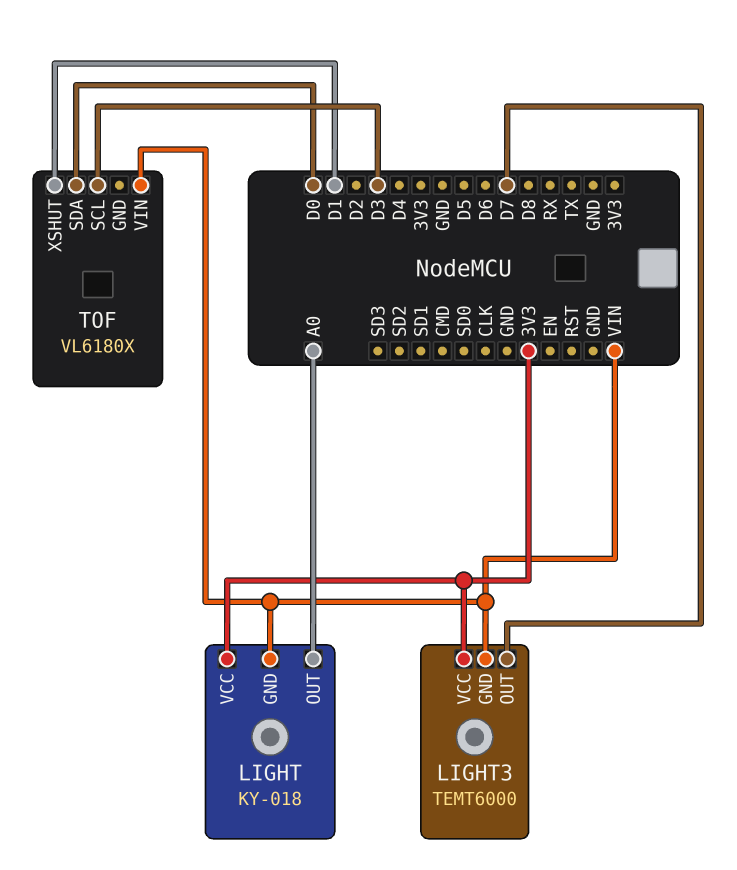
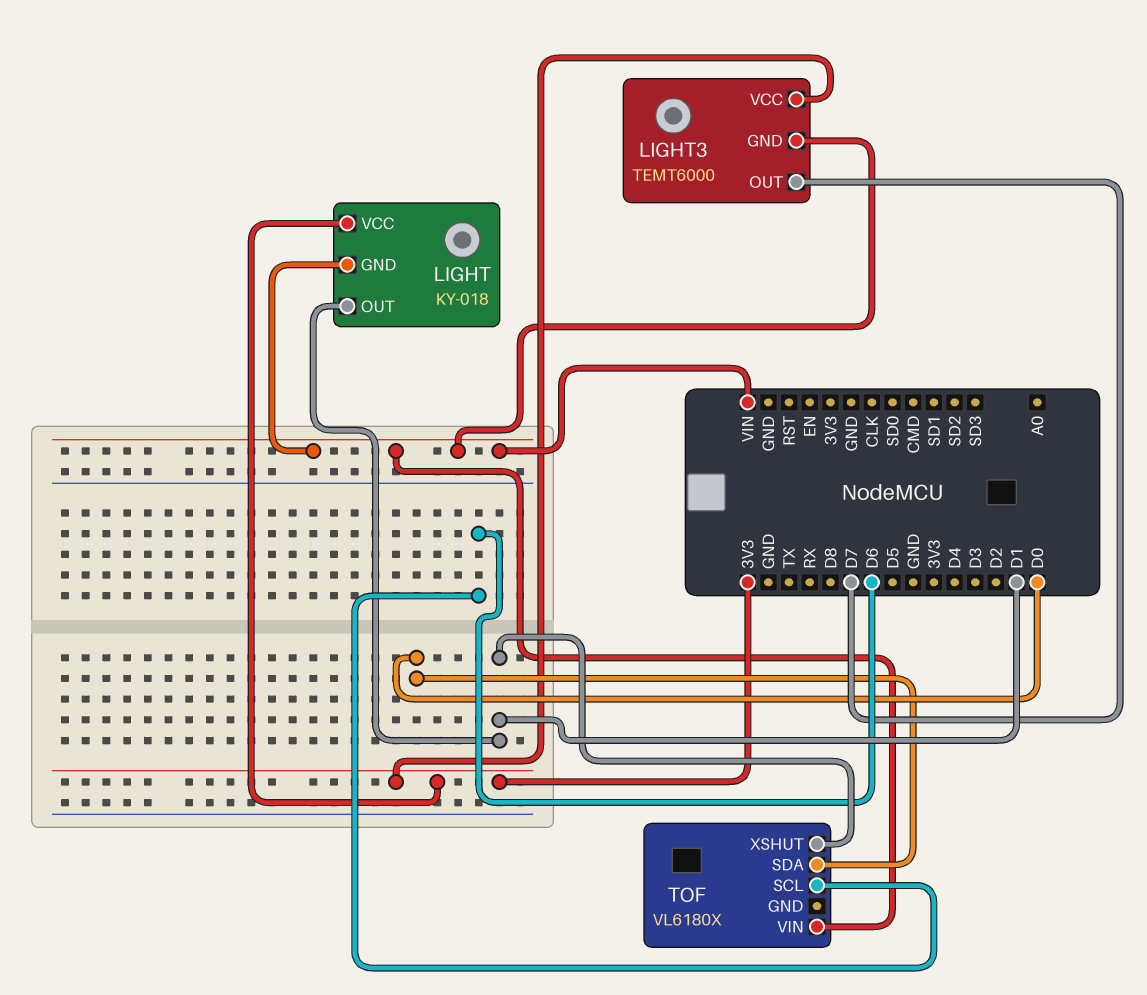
LIGHT pin OUT: A0 -> D1
TOF pin SCL: D3 -> D6

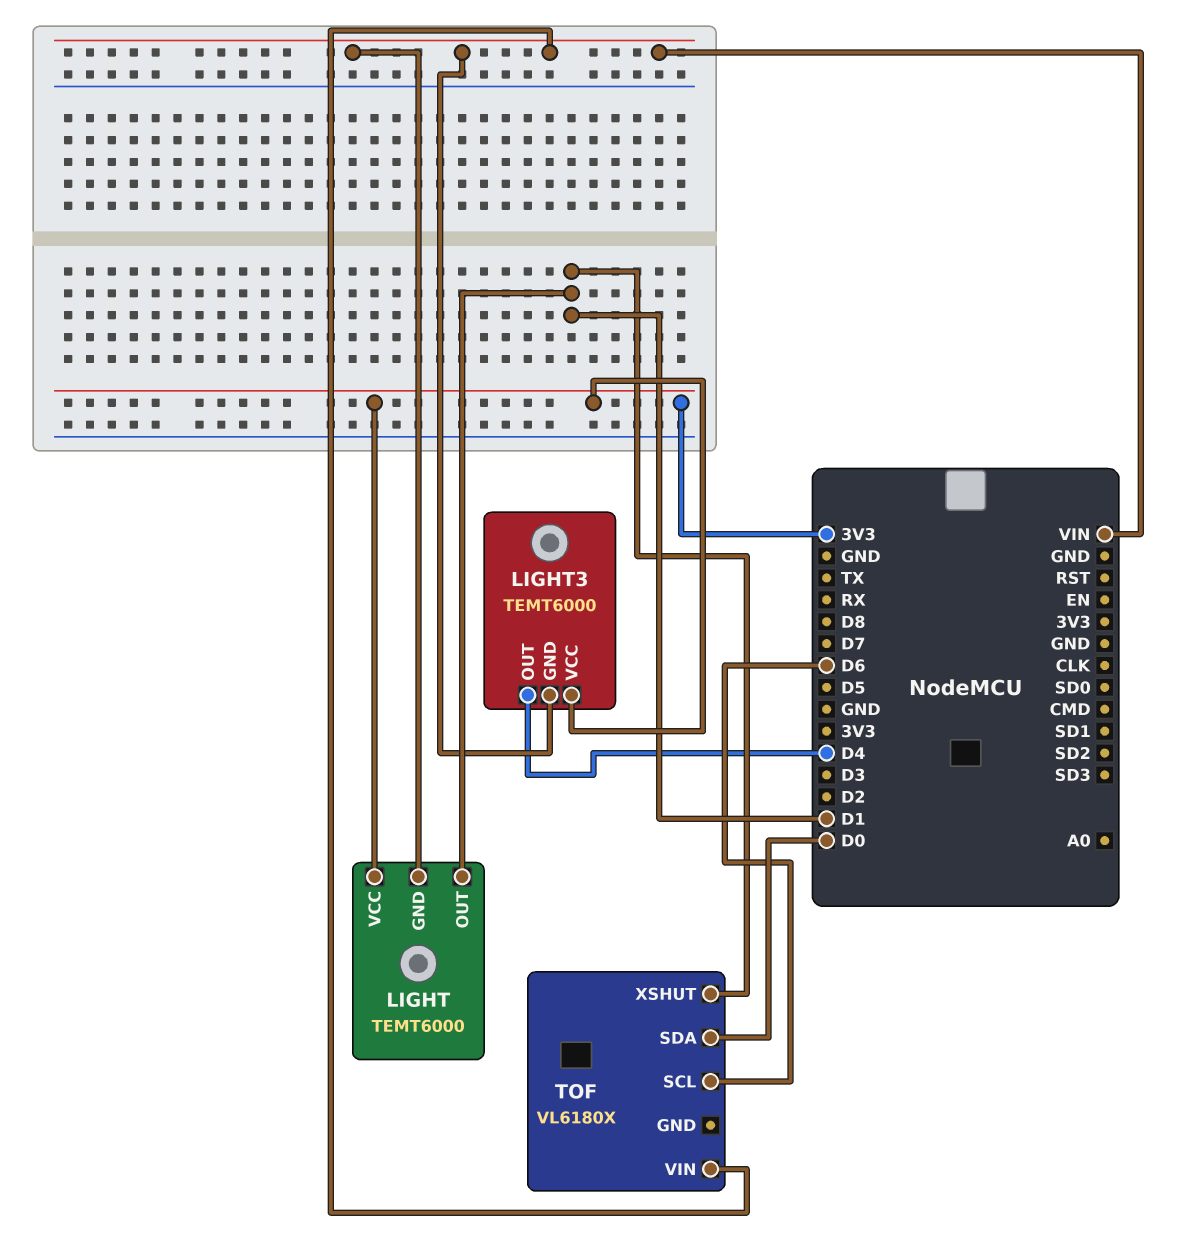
LIGHT: KY-018 -> TEMT6000
LIGHT3 pin OUT: D7 -> D4

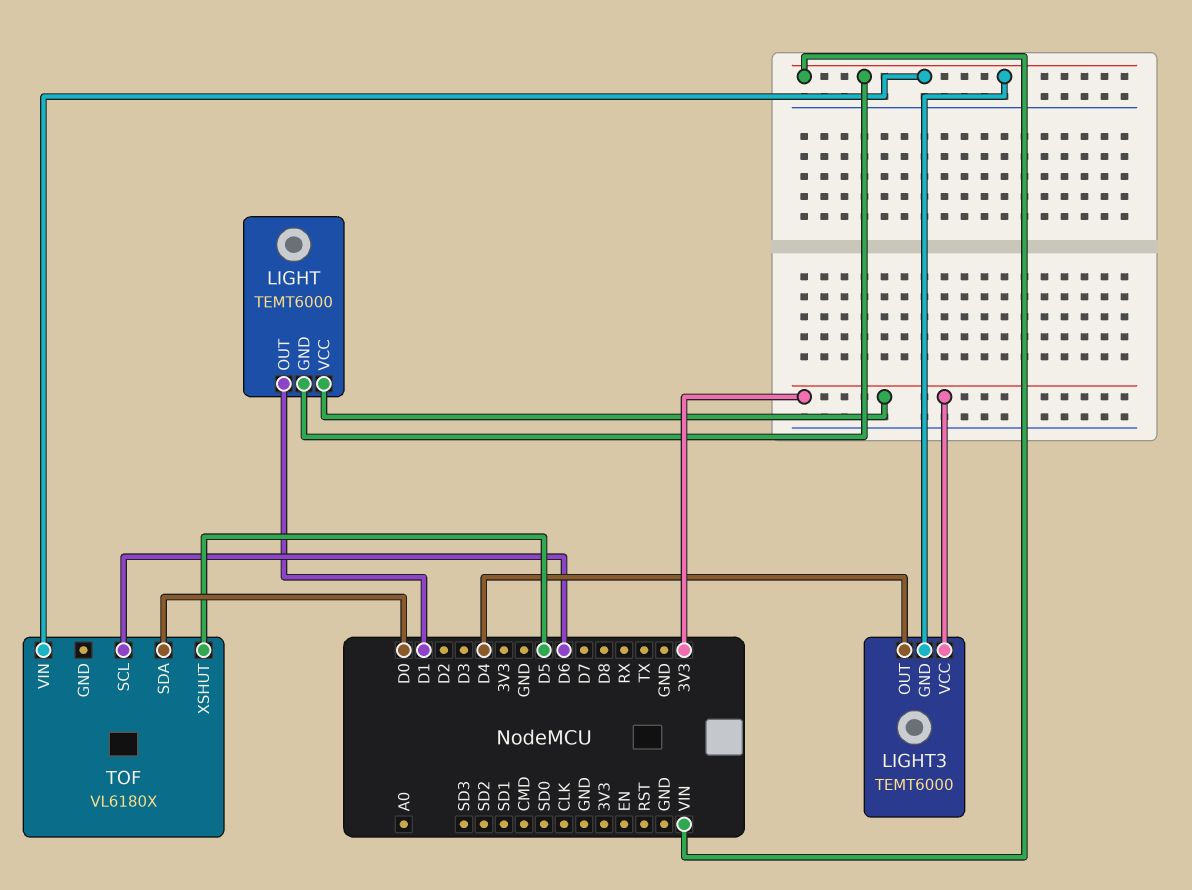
TOF pin XSHUT: D1 -> D5

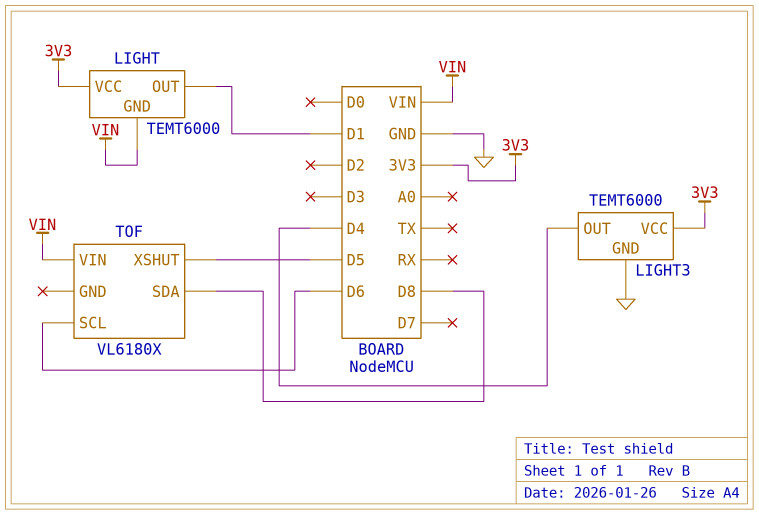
LIGHT3 pin GND: VIN -> GND
TOF pin SDA: D0 -> D8

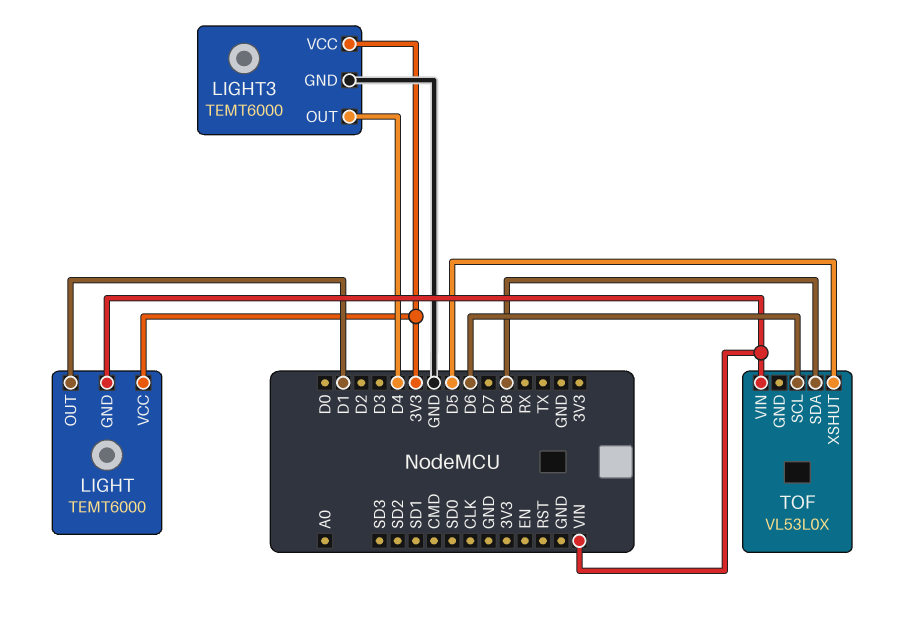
TOF: VL6180X -> VL53L0X

